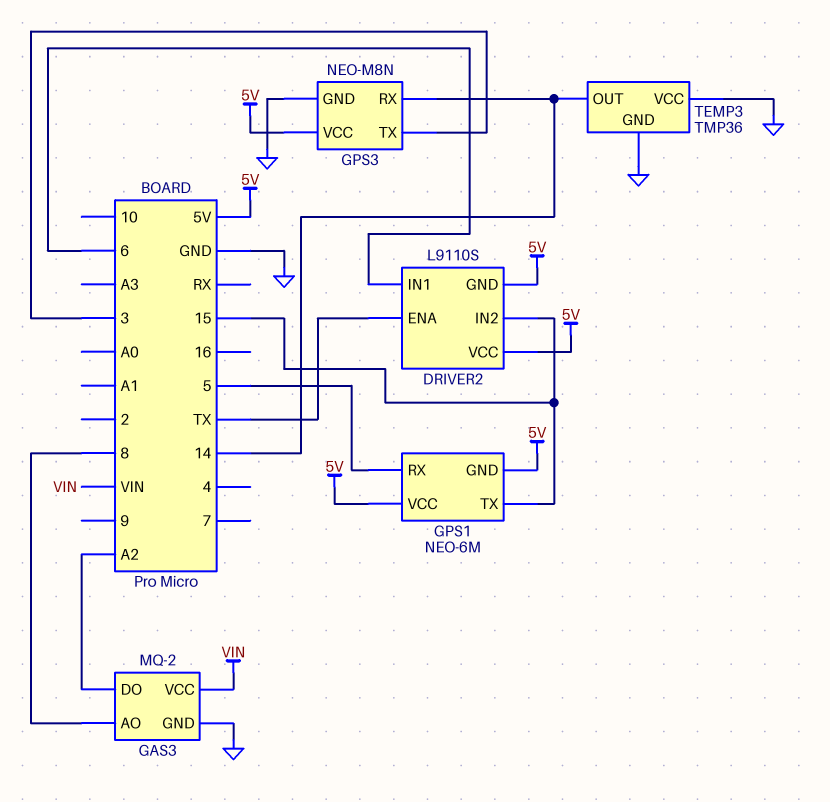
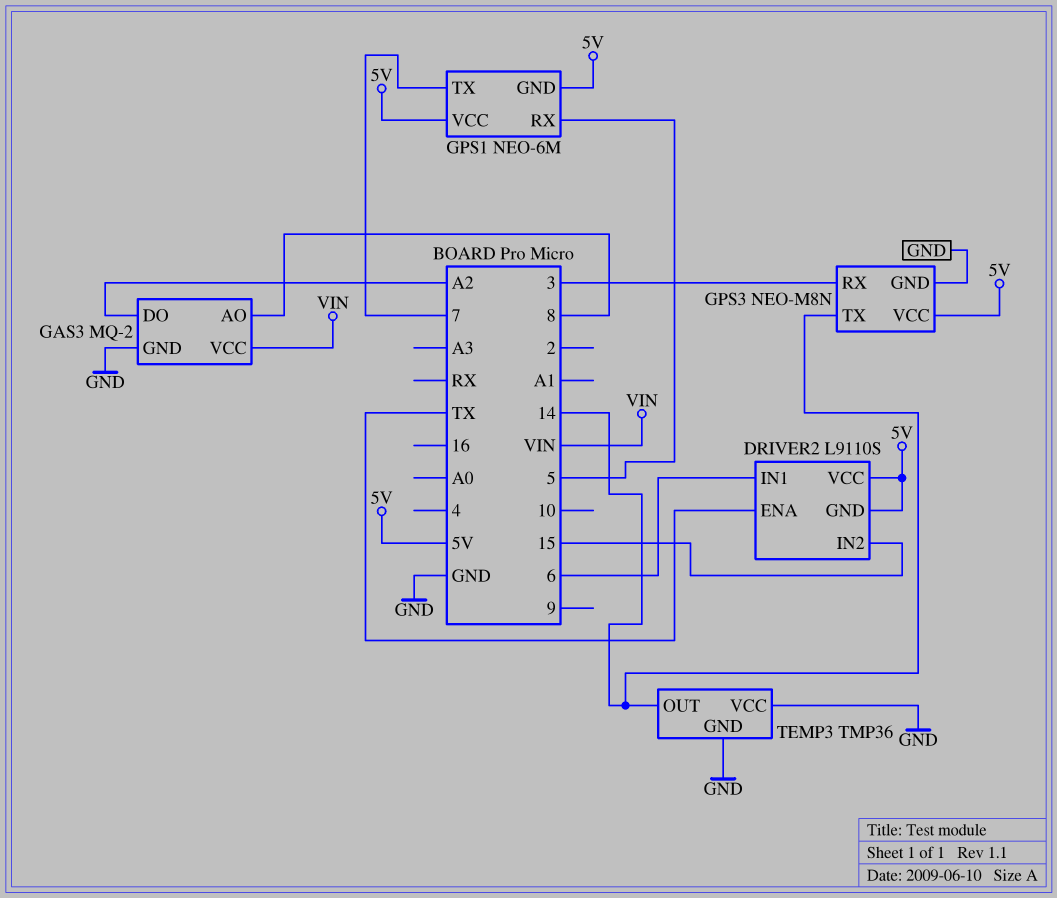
GPS1 pin TX: 15 -> 7
GPS3 pin RX: 14 -> 3
GPS3 pin TX: 3 -> 14

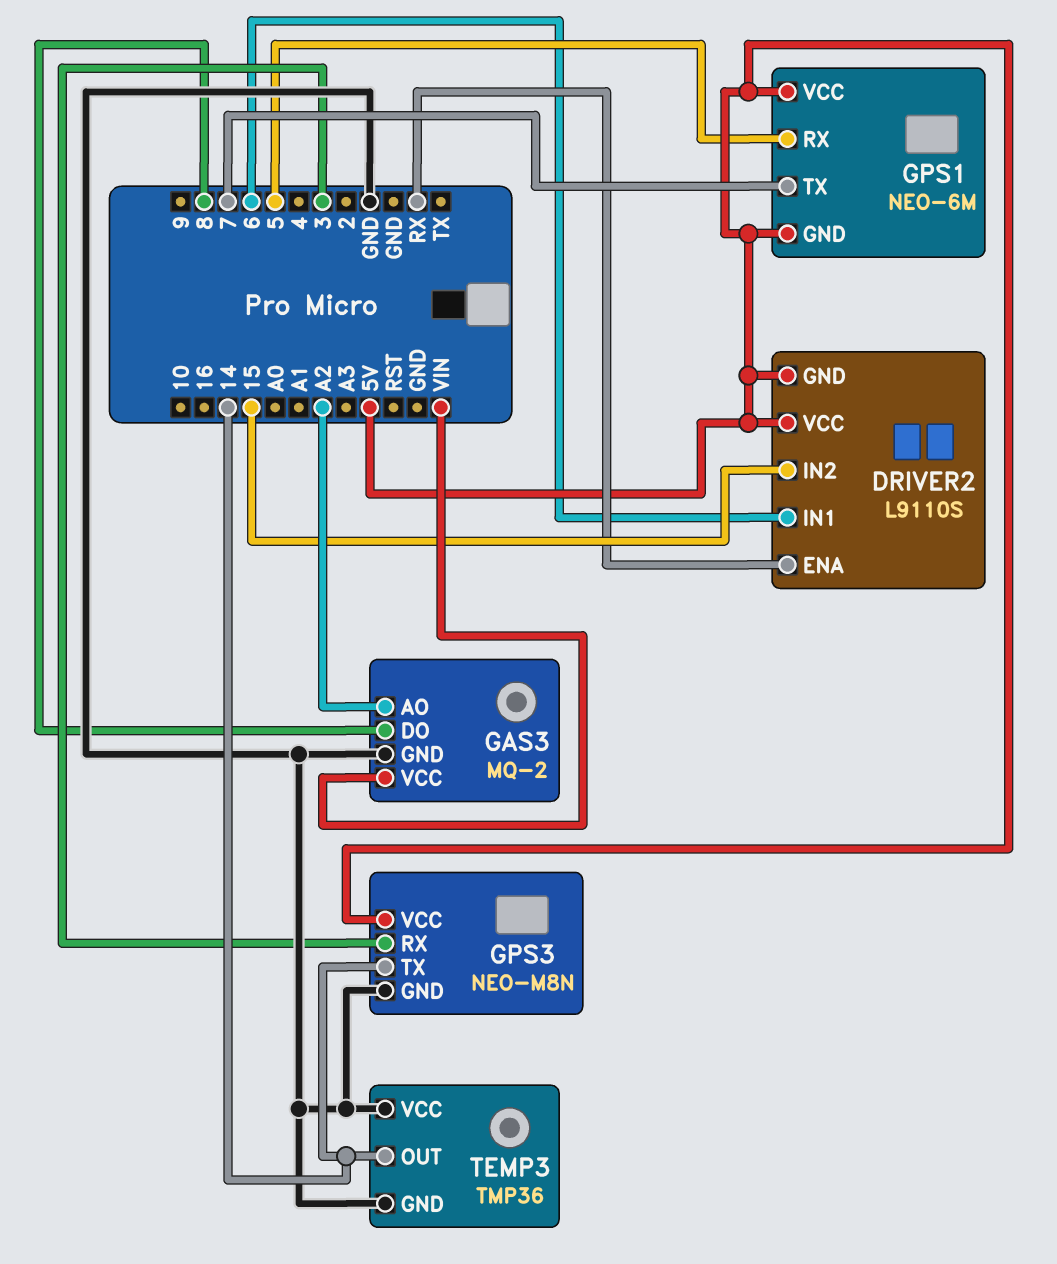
DRIVER2 pin ENA: TX -> RX
GAS3 pin AO: 8 -> A2
GAS3 pin DO: A2 -> 8

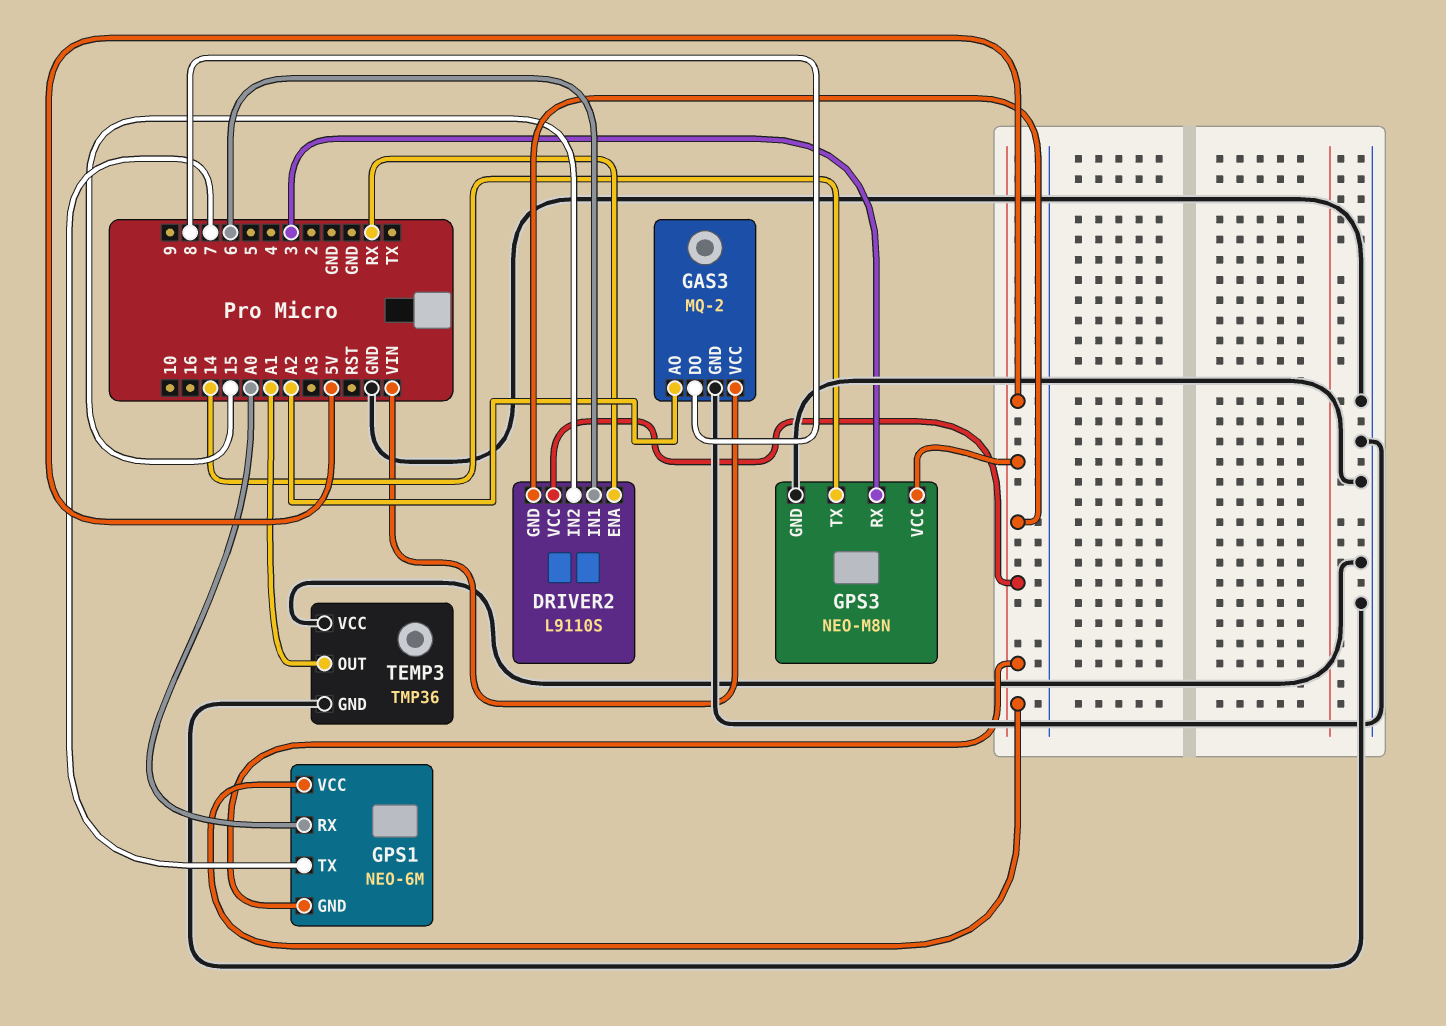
GPS1 pin RX: 5 -> A0
TEMP3 pin OUT: 14 -> A1

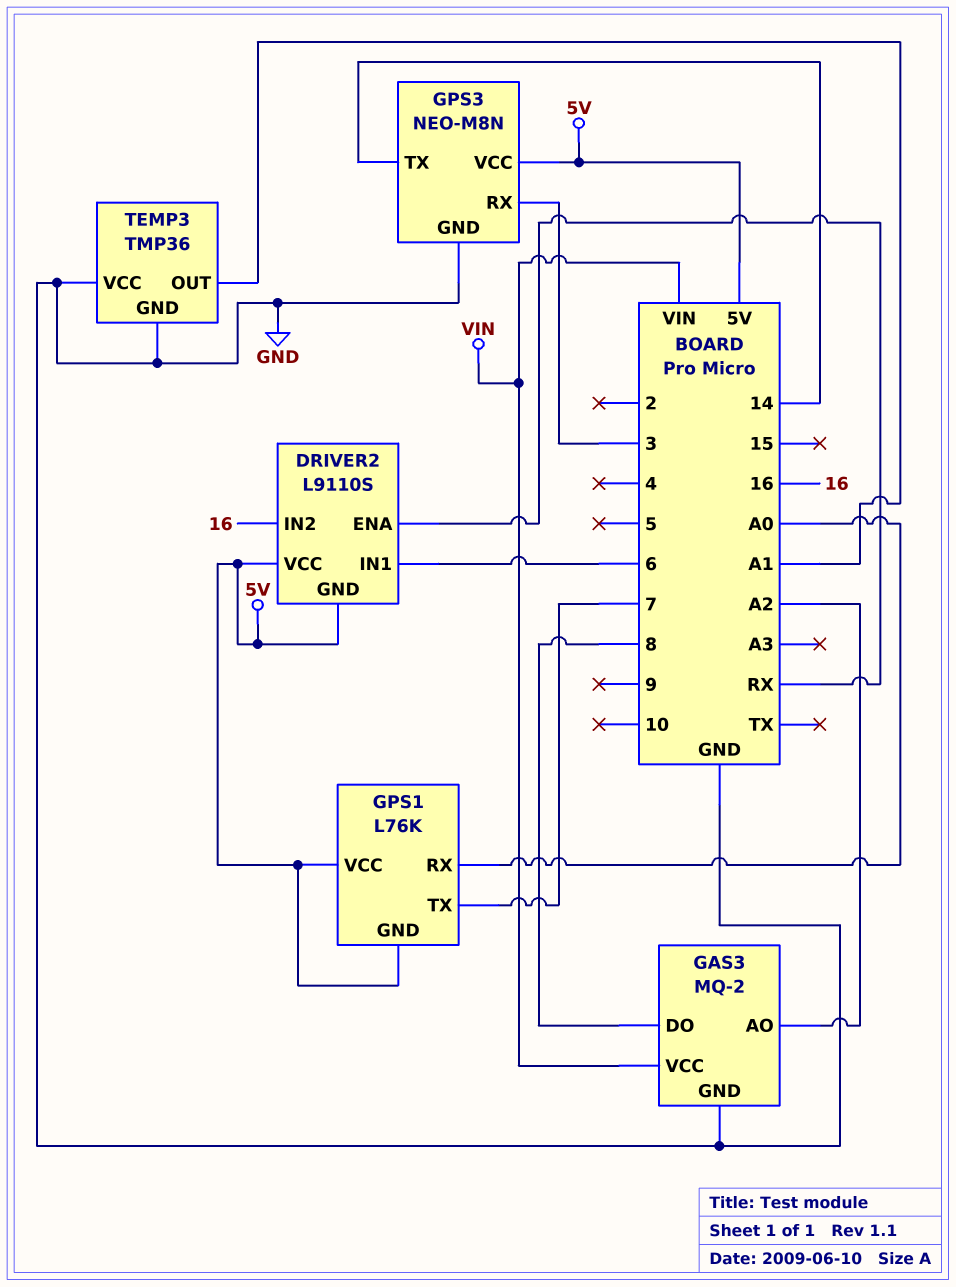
DRIVER2 pin IN2: 15 -> 16
GPS1: NEO-6M -> L76K

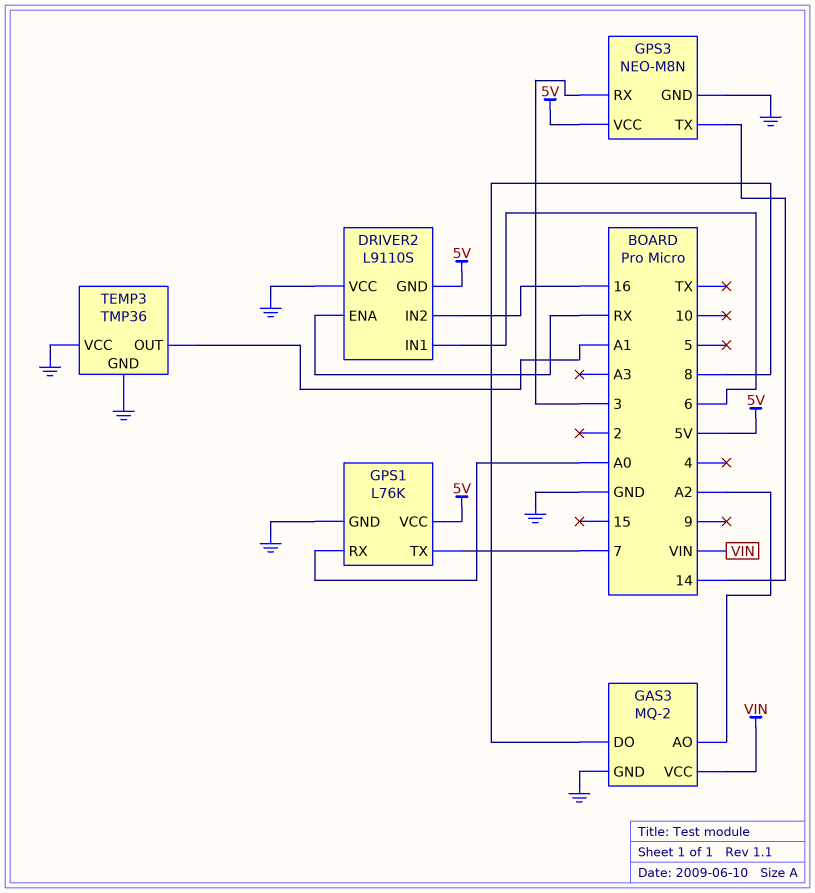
DRIVER2 pin VCC: 5V -> GND
GPS1 pin GND: 5V -> GND

